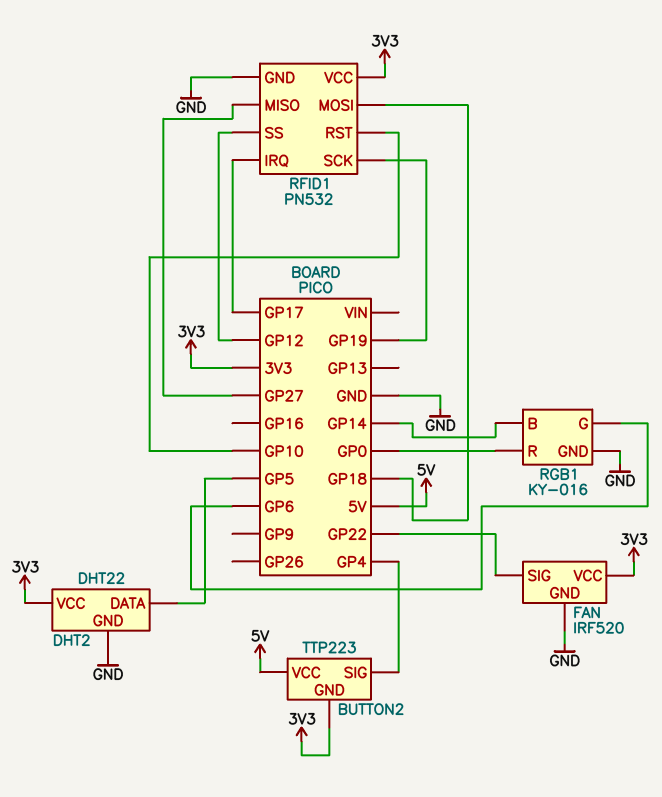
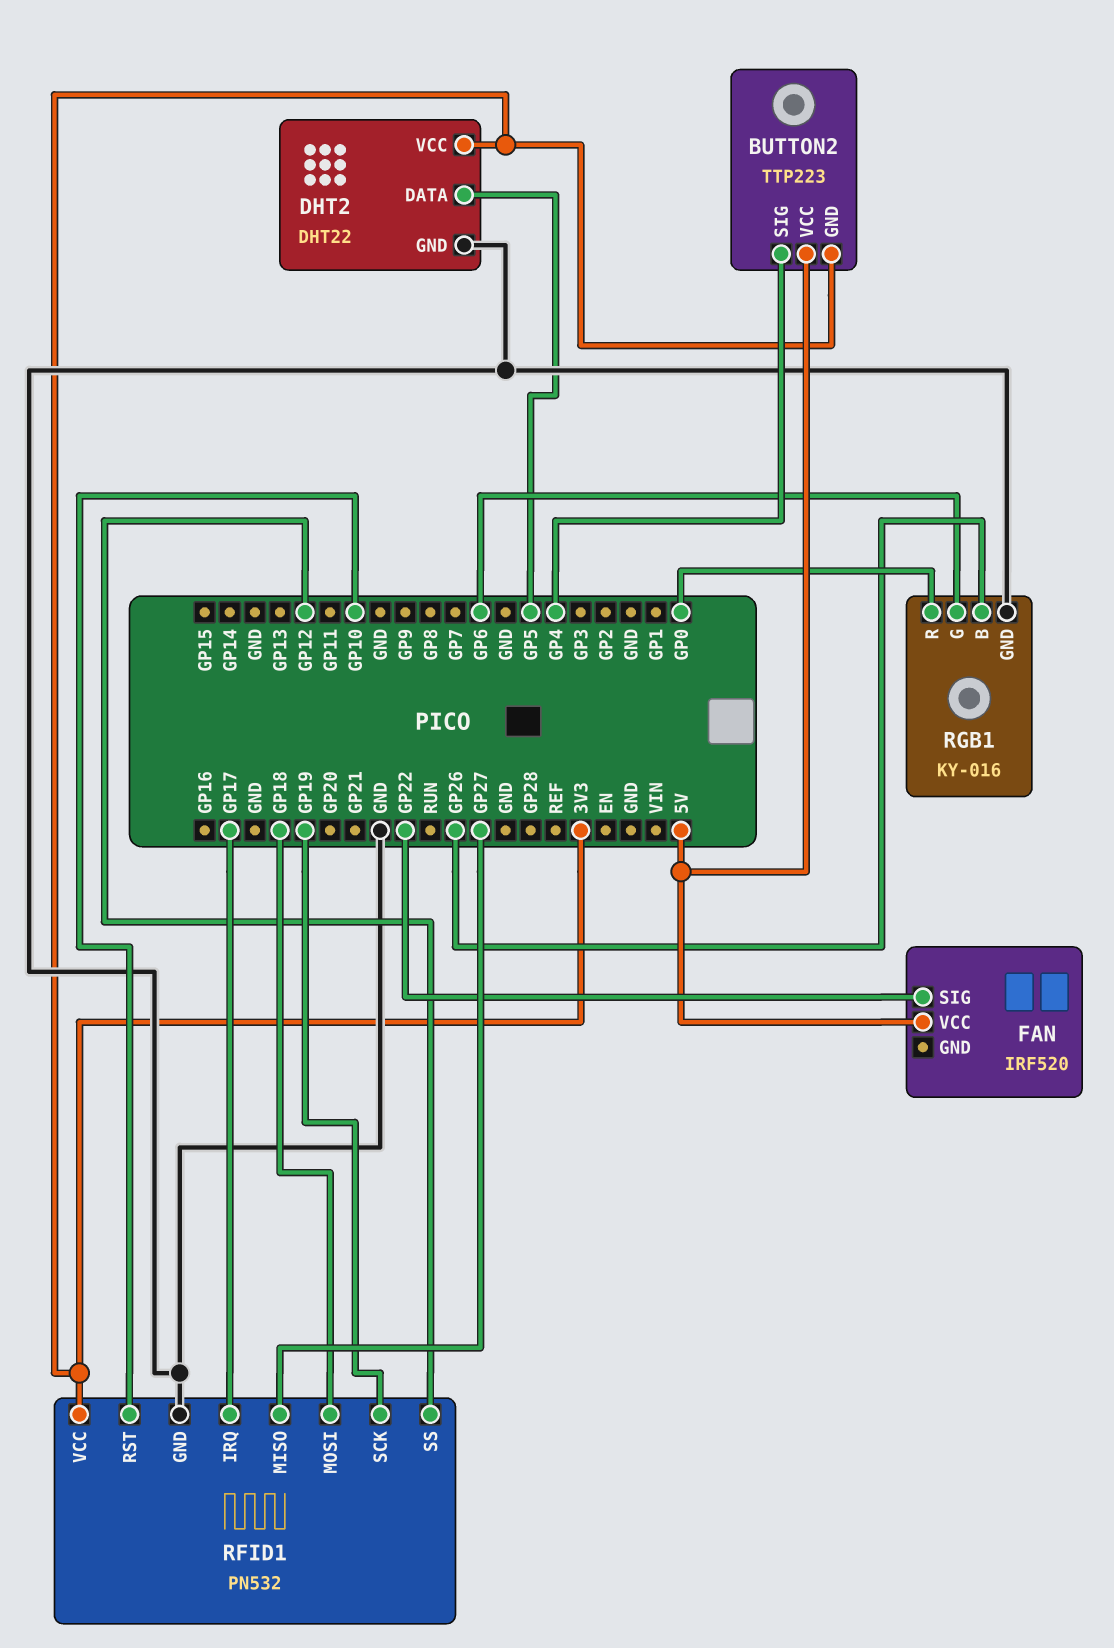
FAN pin GND: GND -> none
FAN pin VCC: 3V3 -> 5V
RGB1 pin B: GP14 -> GP26

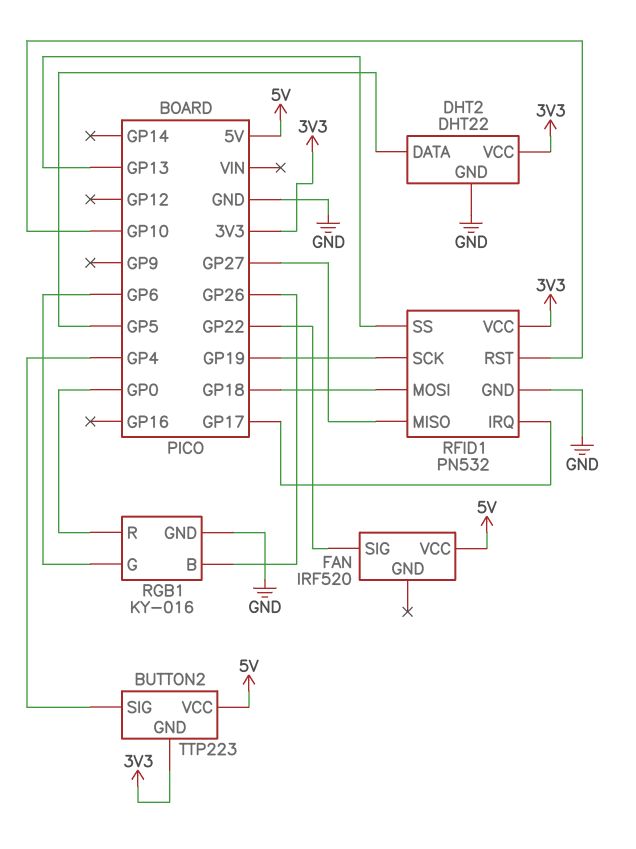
RFID1 pin SS: GP12 -> GP13

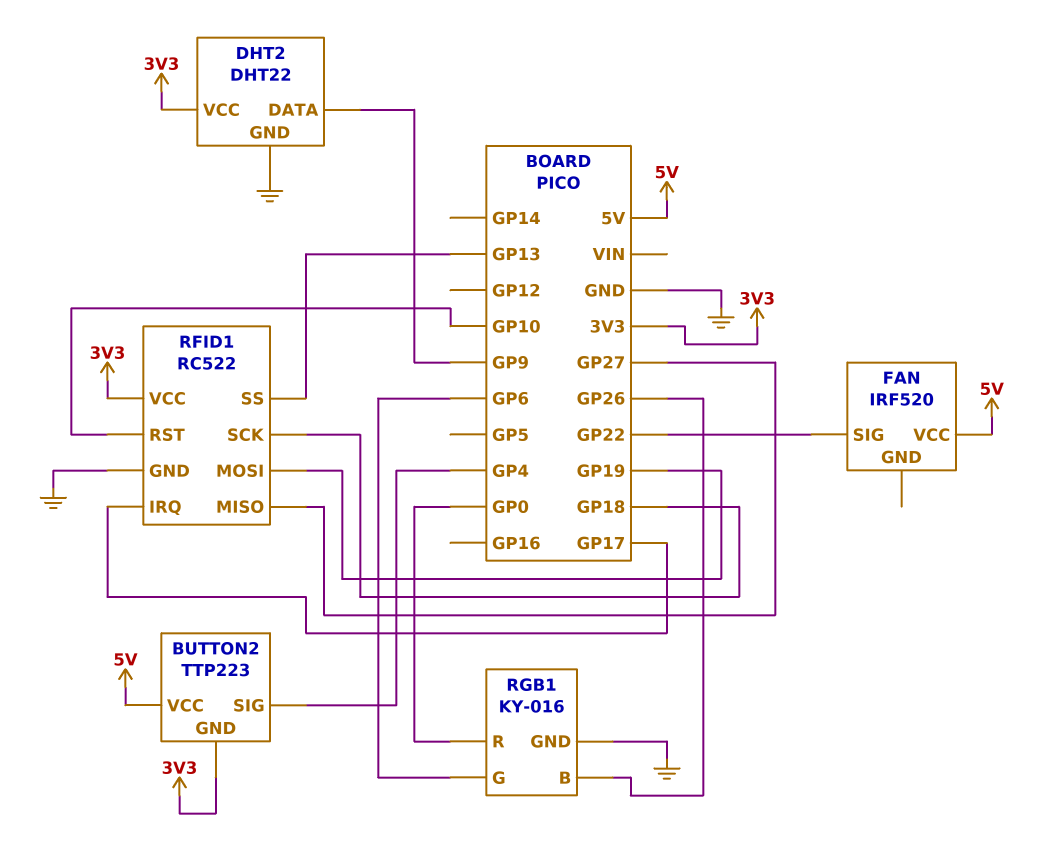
DHT2 pin DATA: GP5 -> GP9
RFID1: PN532 -> RC522
RFID1 pin MOSI: GP18 -> GP19
RFID1 pin SCK: GP19 -> GP18

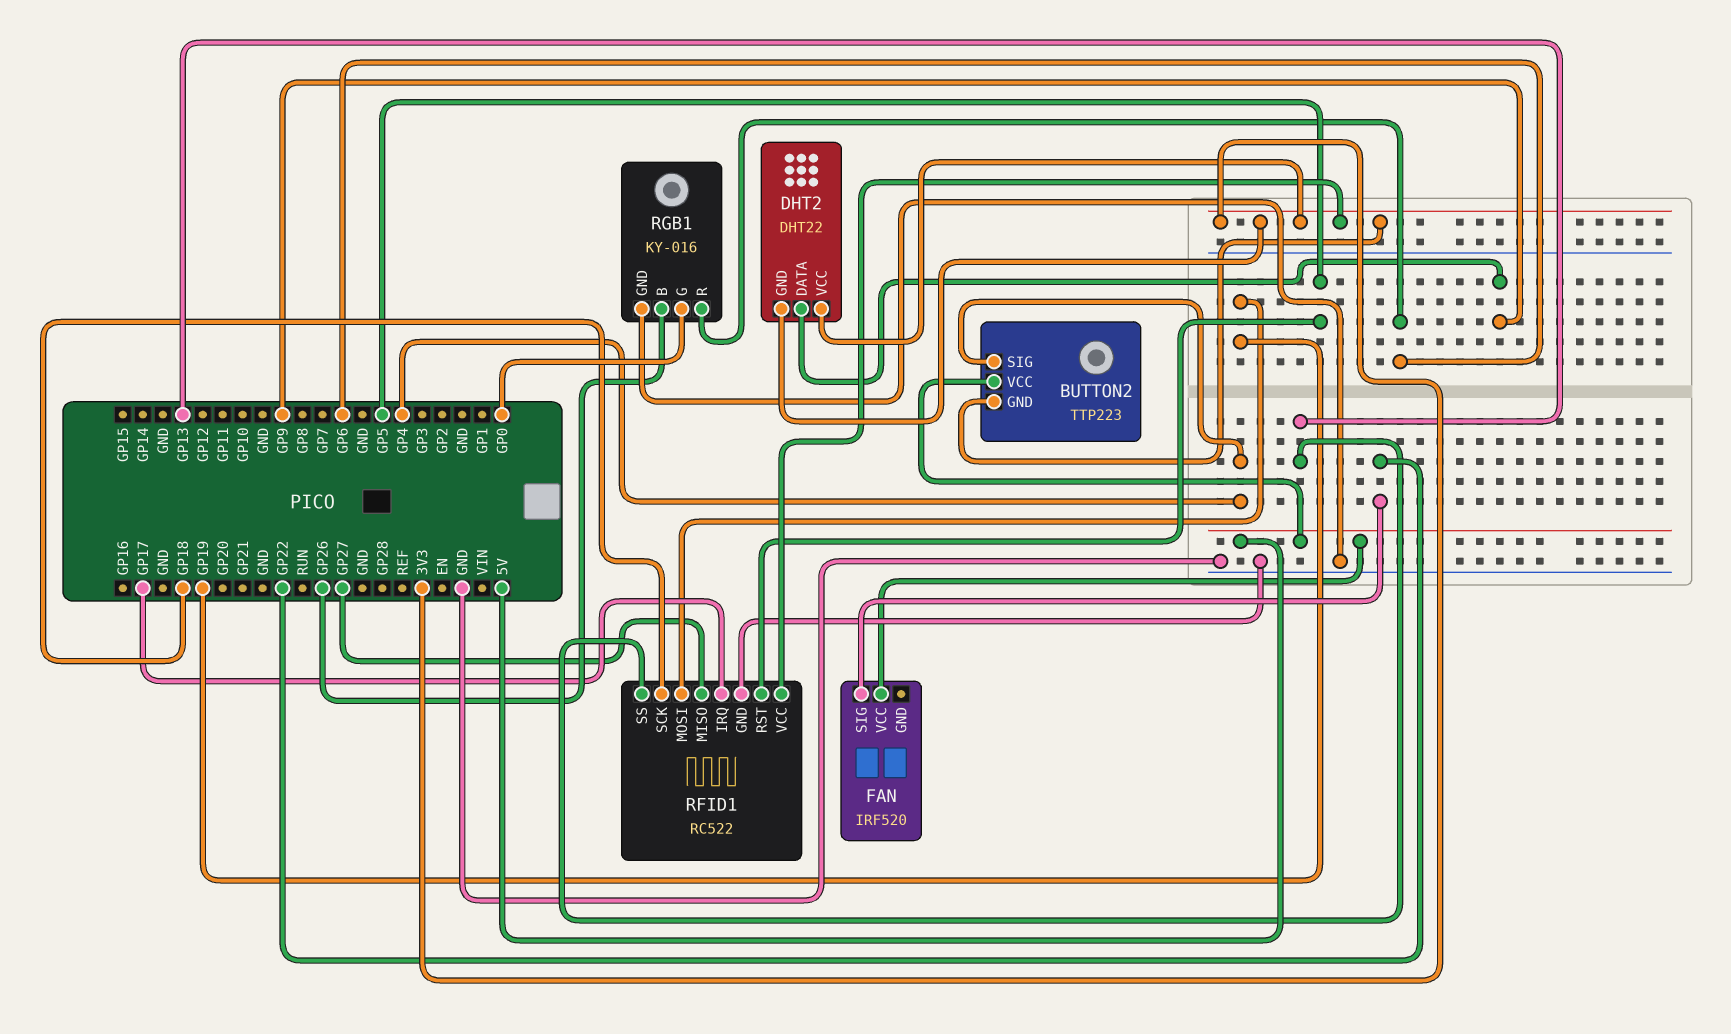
DHT2 pin GND: GND -> 3V3
RFID1 pin RST: GP10 -> GP5
RGB1 pin G: GP6 -> GP0
RGB1 pin R: GP0 -> GP6

